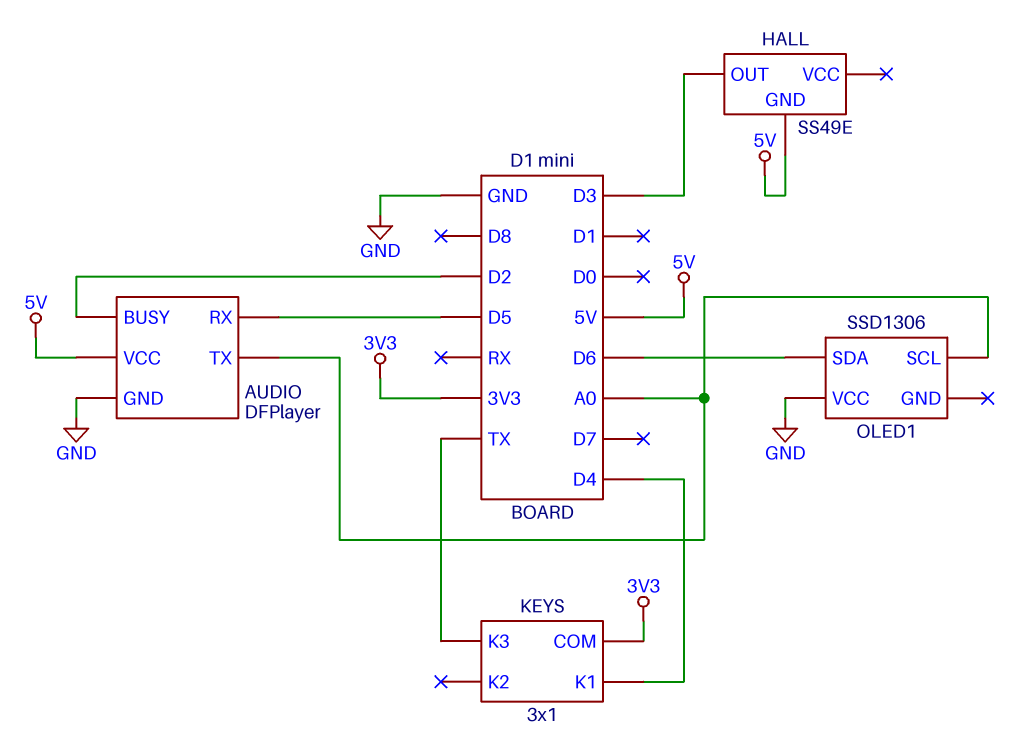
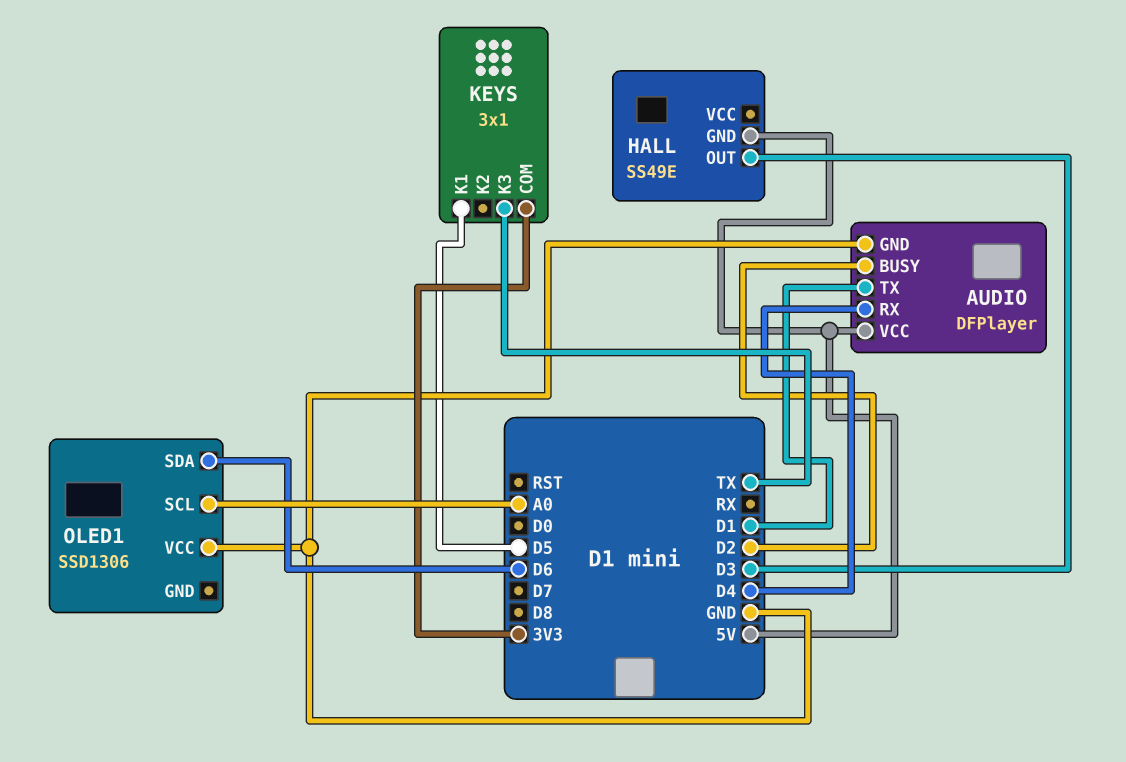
AUDIO pin RX: D5 -> D4
AUDIO pin TX: A0 -> D1
KEYS pin K1: D4 -> D5

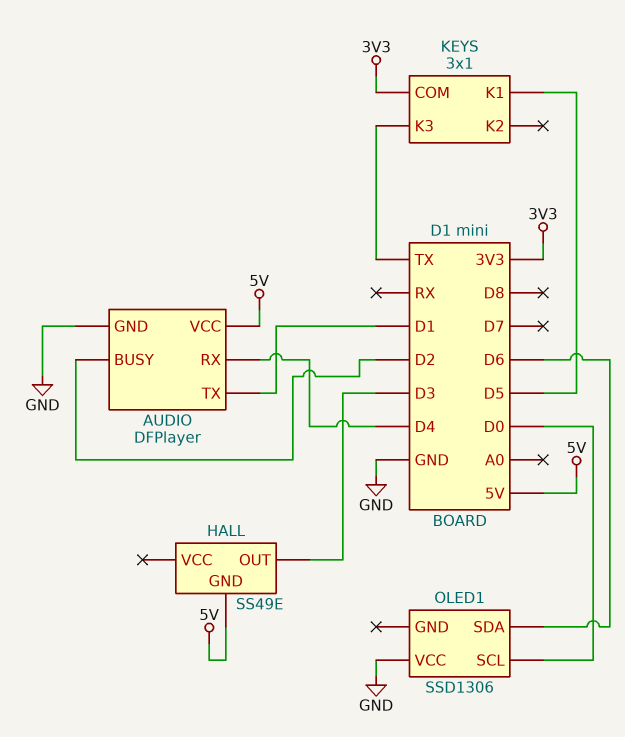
OLED1 pin SCL: A0 -> D0

